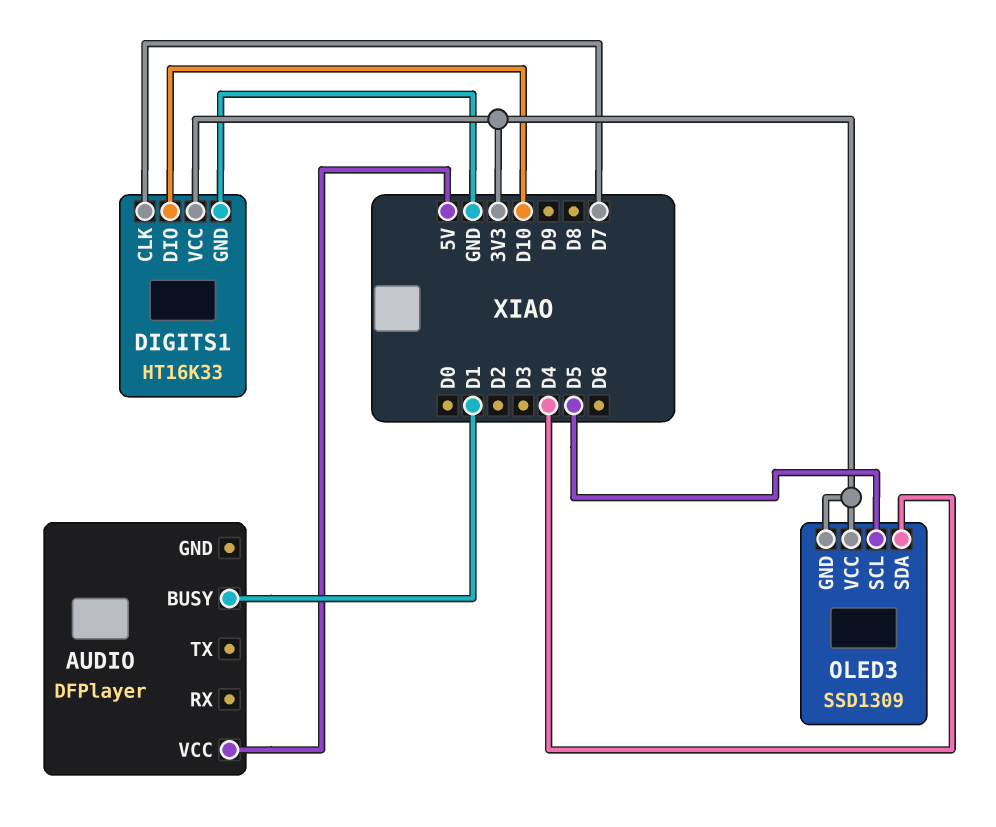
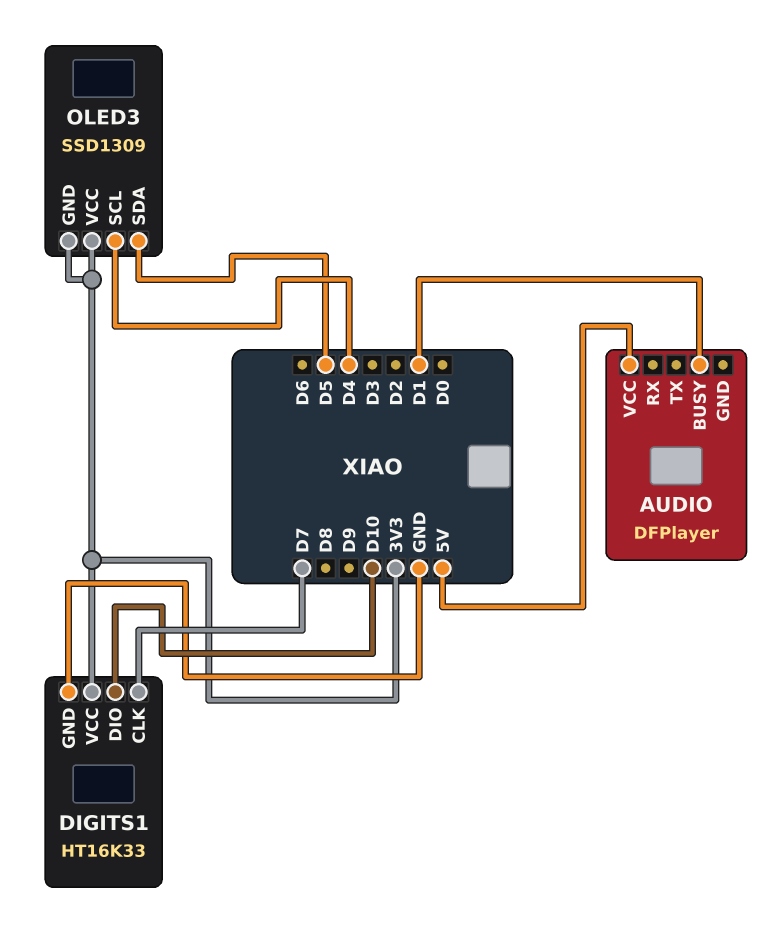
OLED3 pin SCL: D5 -> D4
OLED3 pin SDA: D4 -> D5

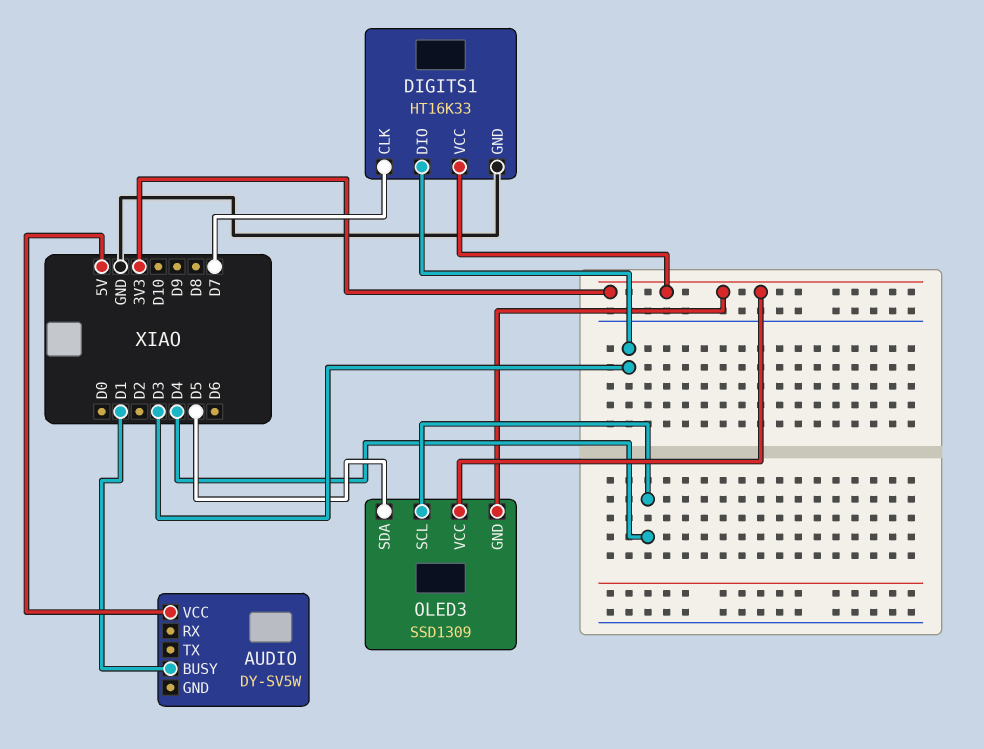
AUDIO: DFPlayer -> DY-SV5W
DIGITS1 pin DIO: D10 -> D3

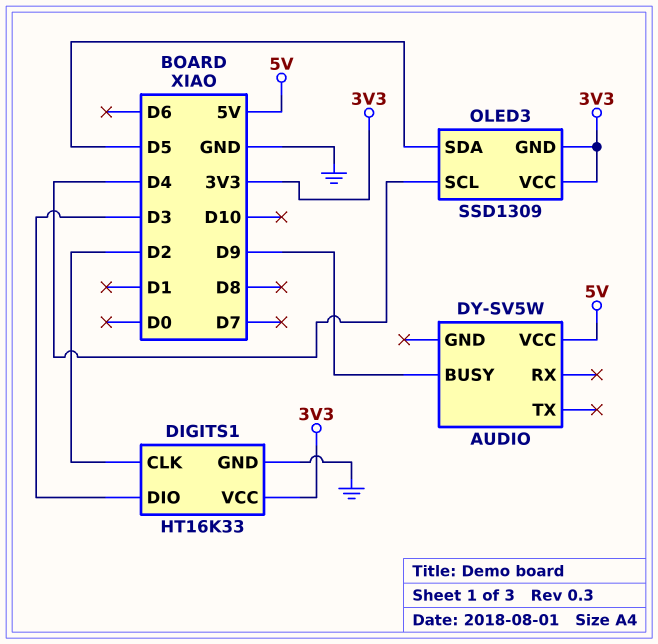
AUDIO pin BUSY: D1 -> D9
DIGITS1 pin CLK: D7 -> D2

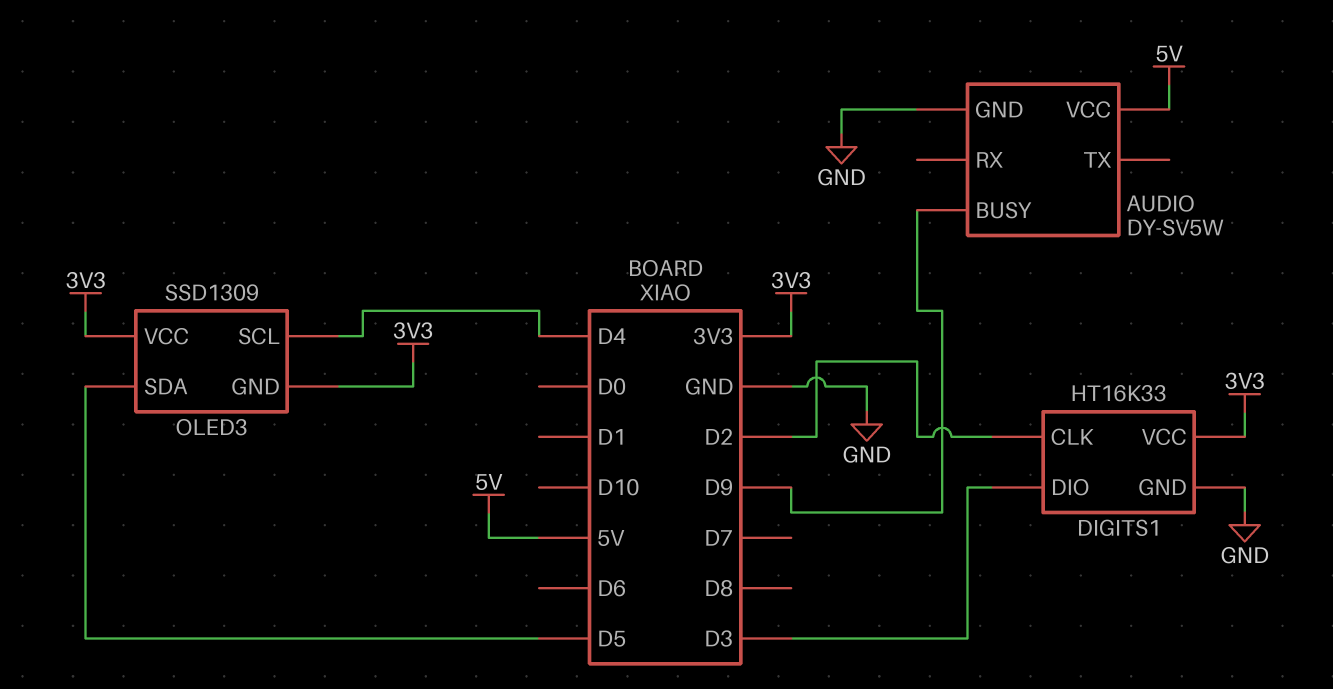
AUDIO pin GND: none -> GND

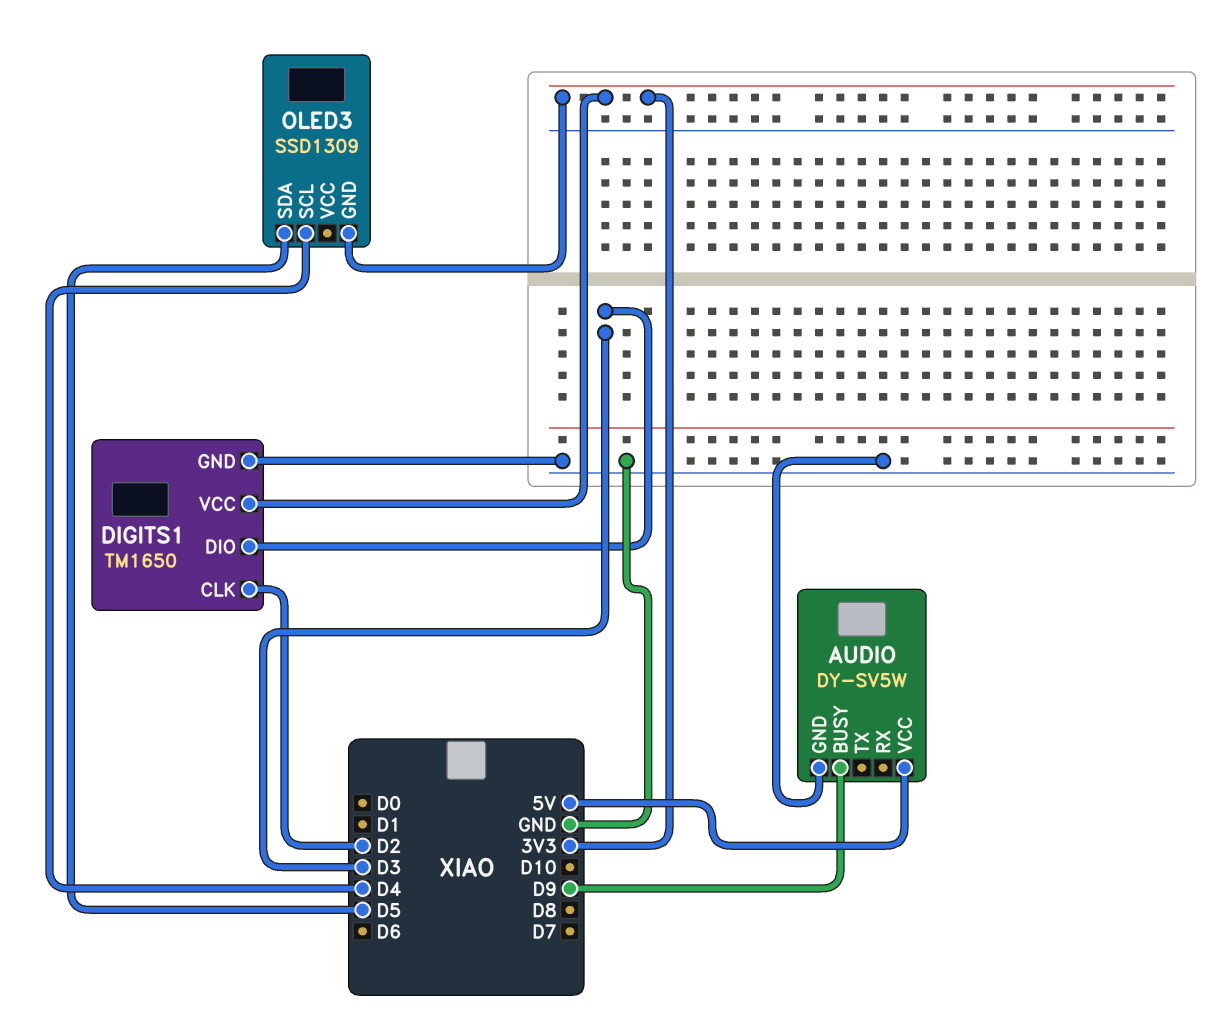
DIGITS1: HT16K33 -> TM1650
OLED3 pin VCC: 3V3 -> none

